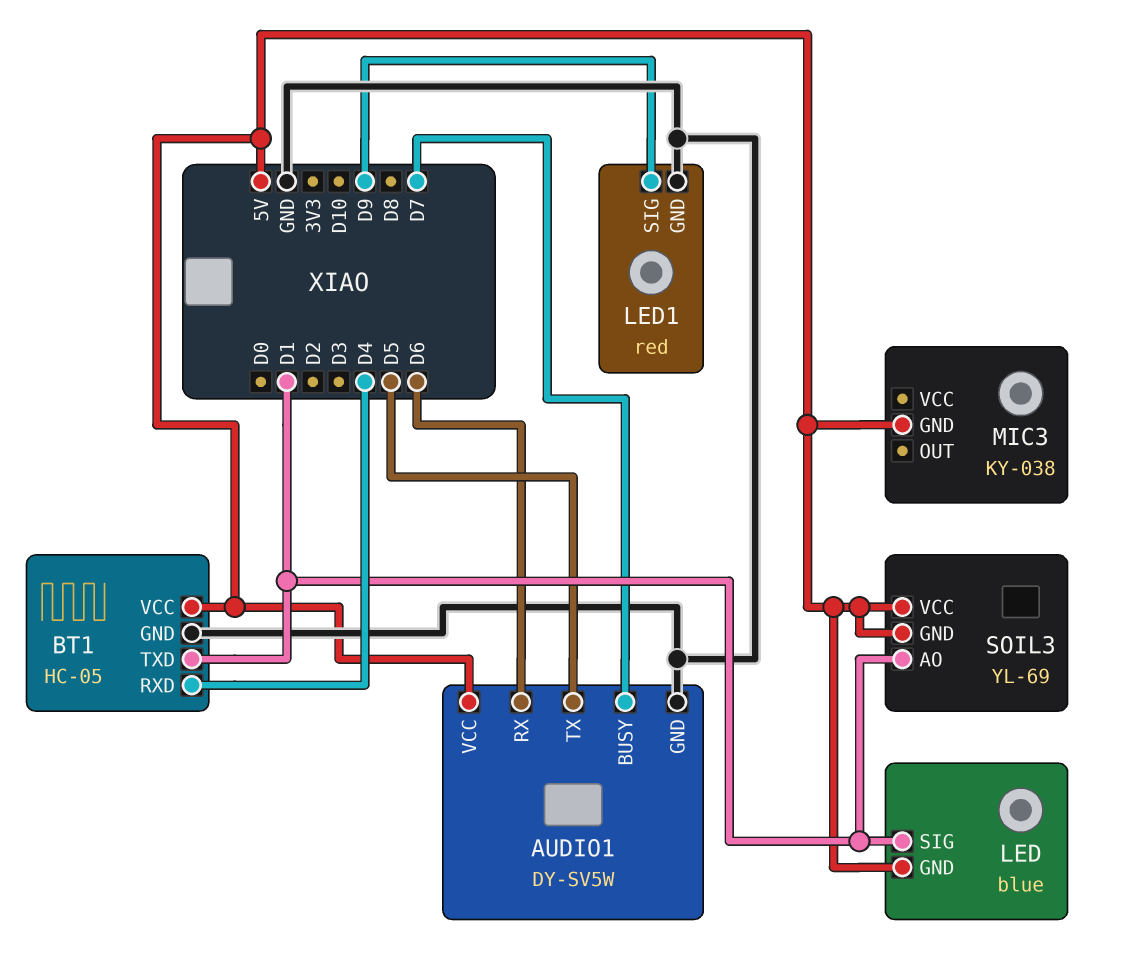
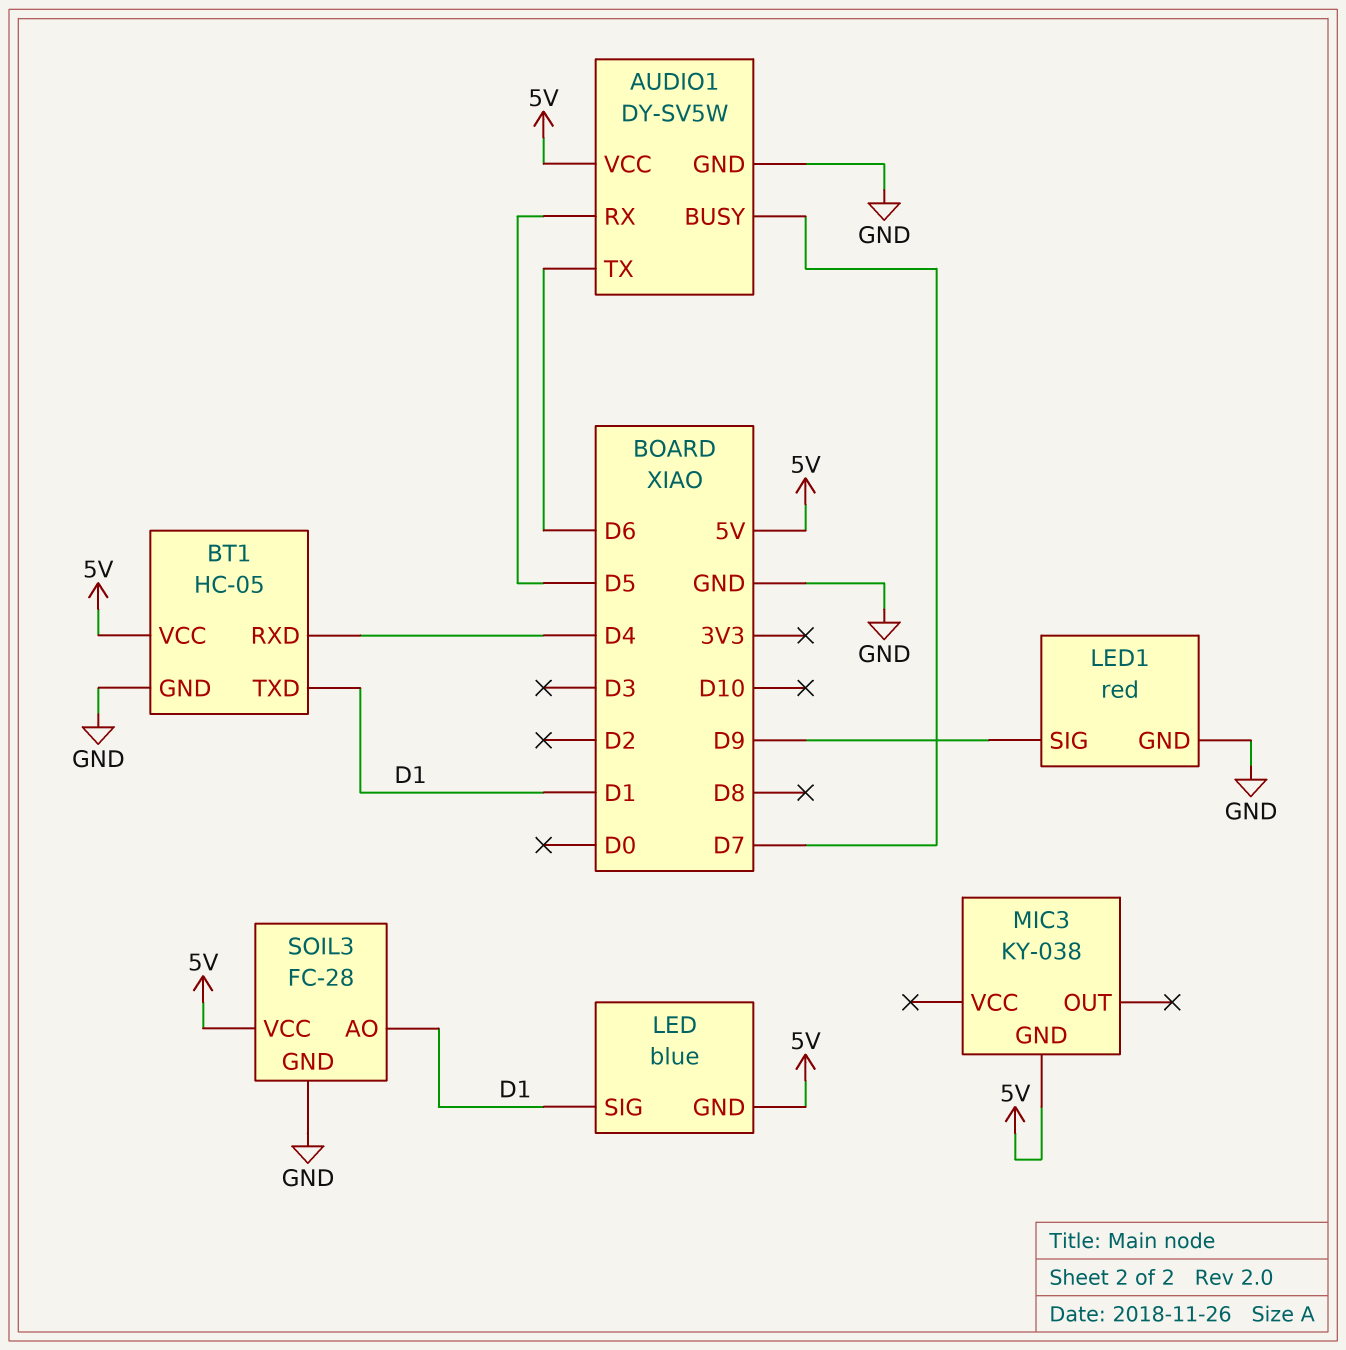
AUDIO1 pin RX: D6 -> D5
AUDIO1 pin TX: D5 -> D6
SOIL3: YL-69 -> FC-28
SOIL3 pin GND: 5V -> GND

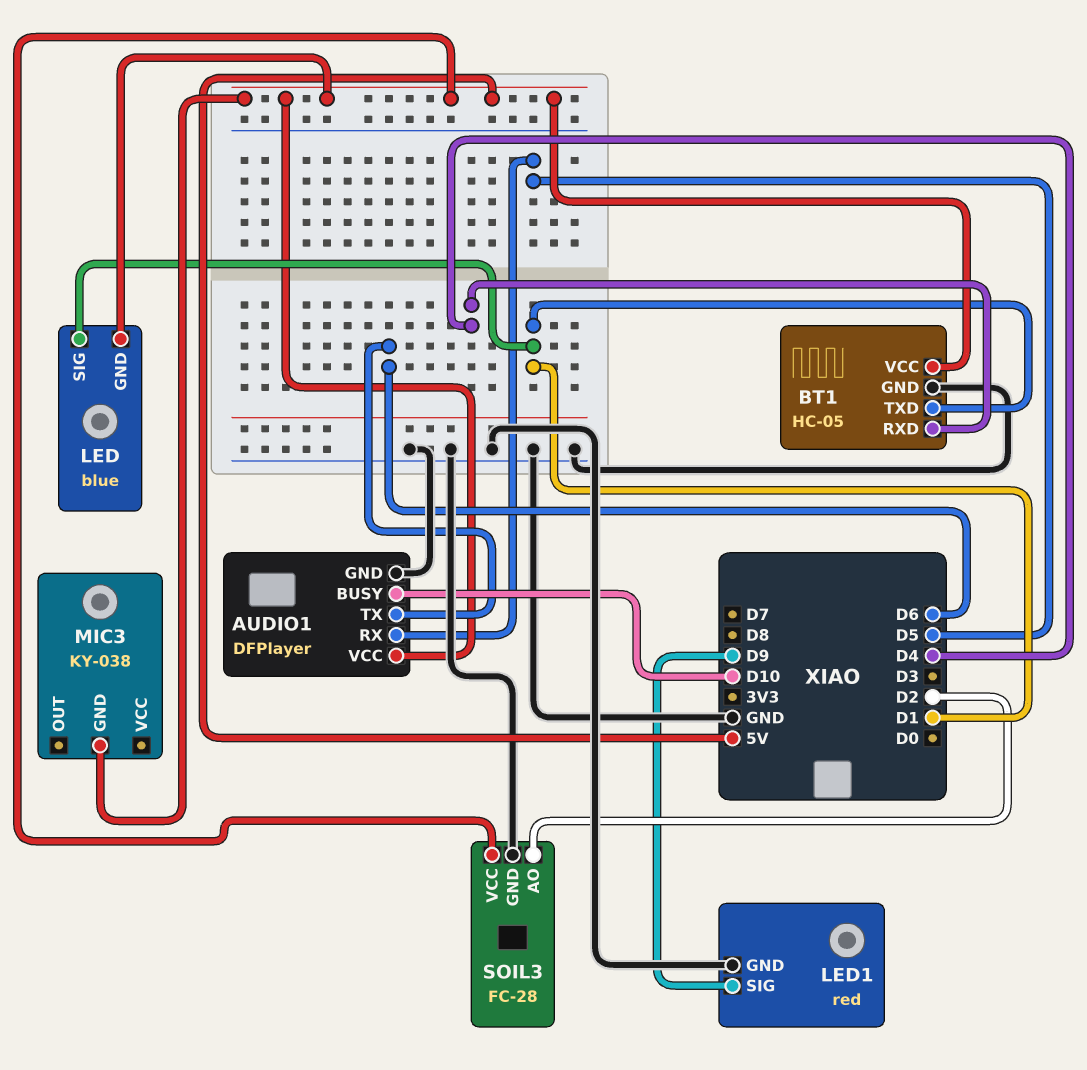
AUDIO1: DY-SV5W -> DFPlayer
AUDIO1 pin BUSY: D7 -> D10
SOIL3 pin AO: D1 -> D2

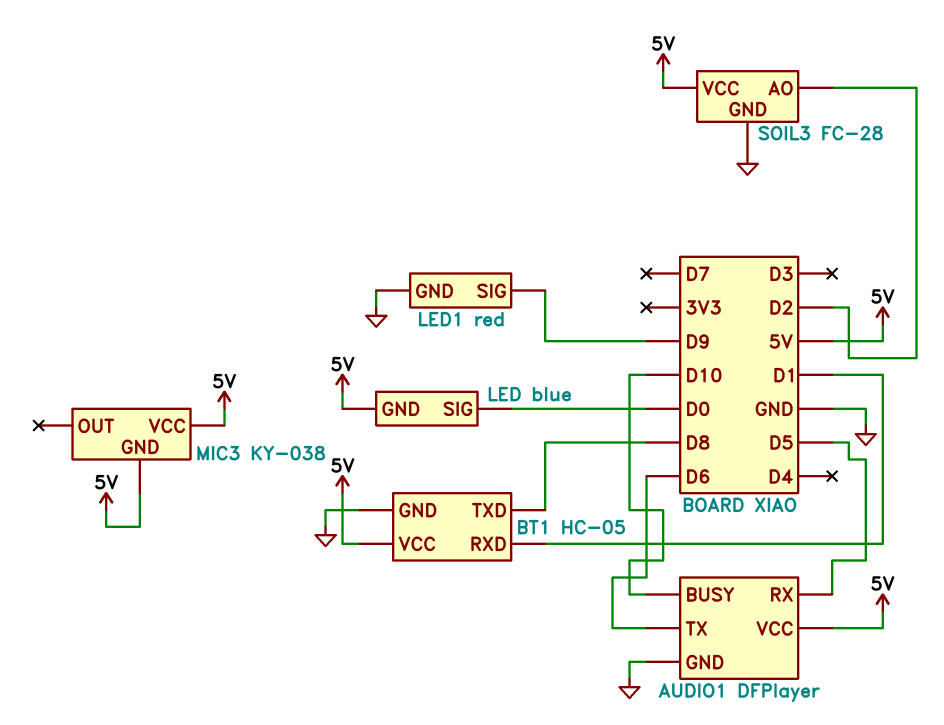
BT1 pin RXD: D4 -> D1
BT1 pin TXD: D1 -> D8
LED pin SIG: D1 -> D0
MIC3 pin VCC: none -> 5V

